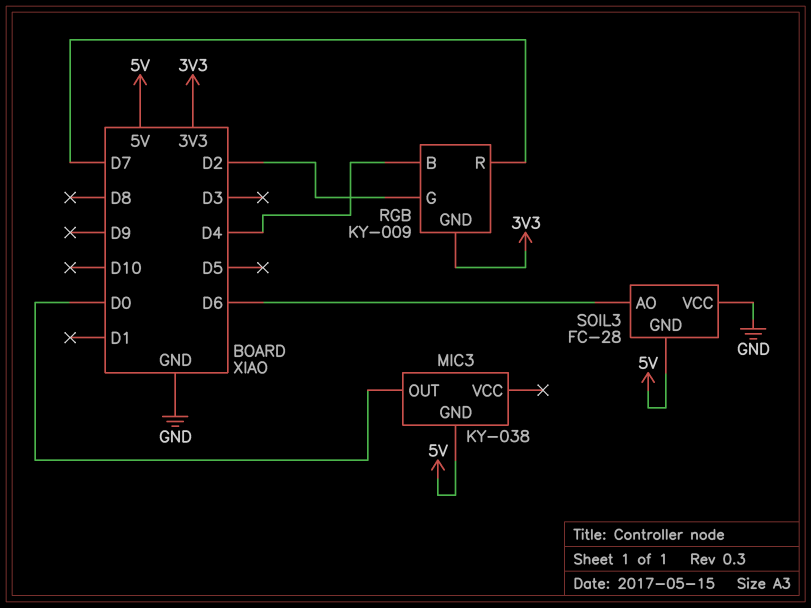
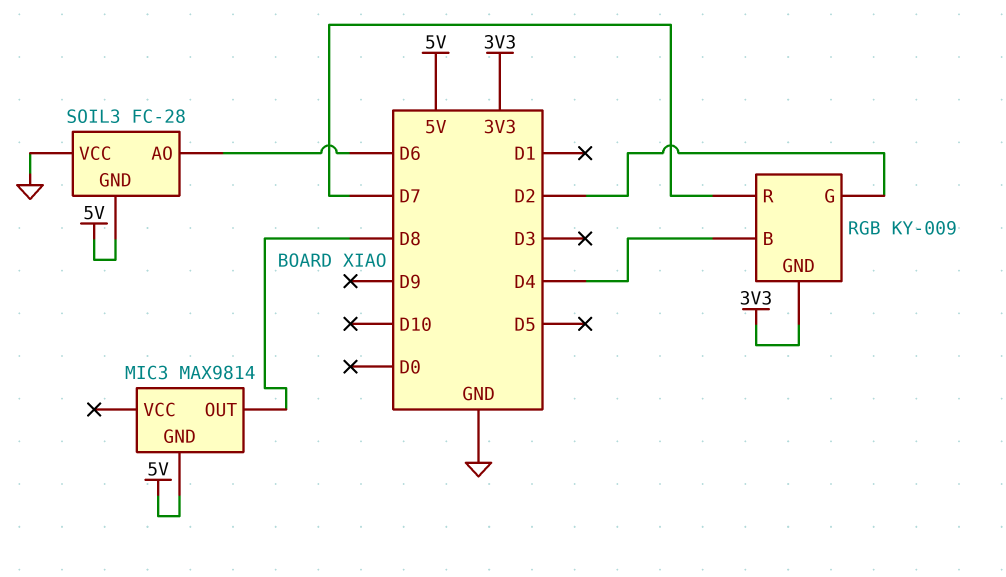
MIC3: KY-038 -> MAX9814
MIC3 pin OUT: D0 -> D8

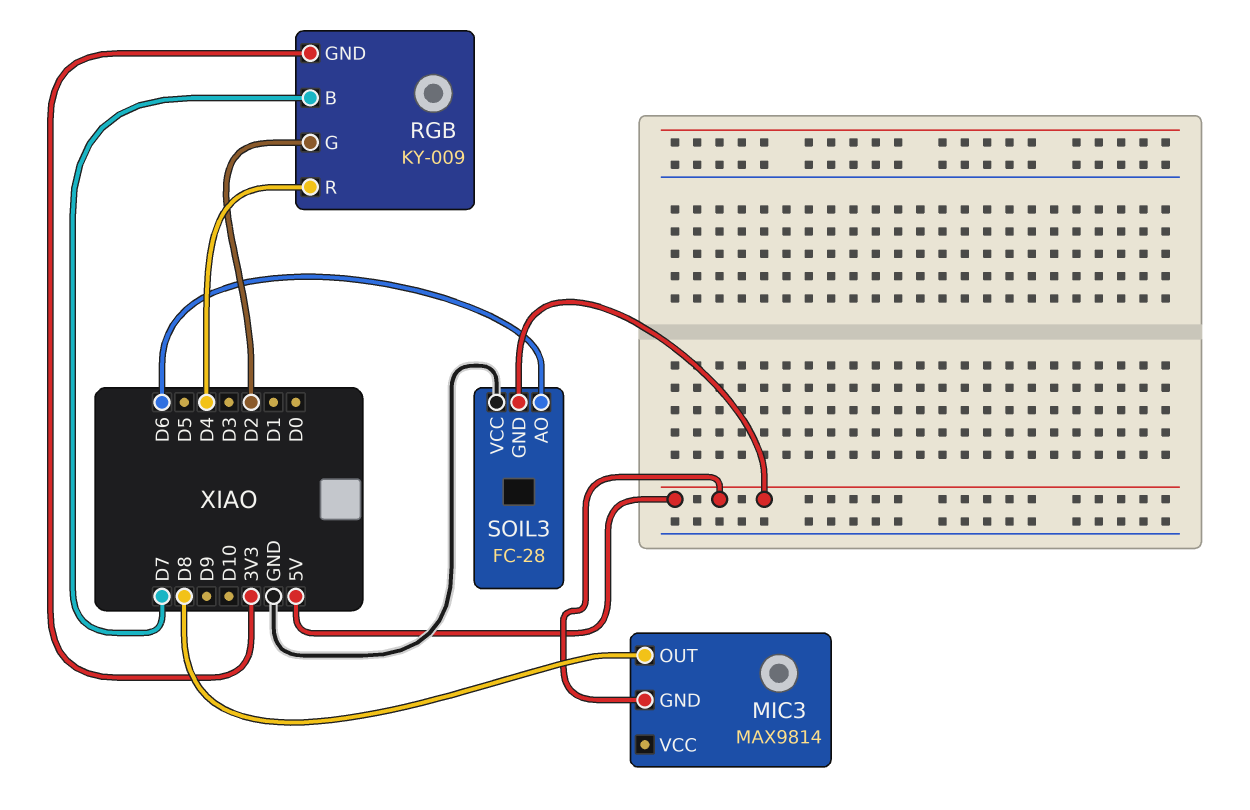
RGB pin B: D4 -> D7
RGB pin R: D7 -> D4

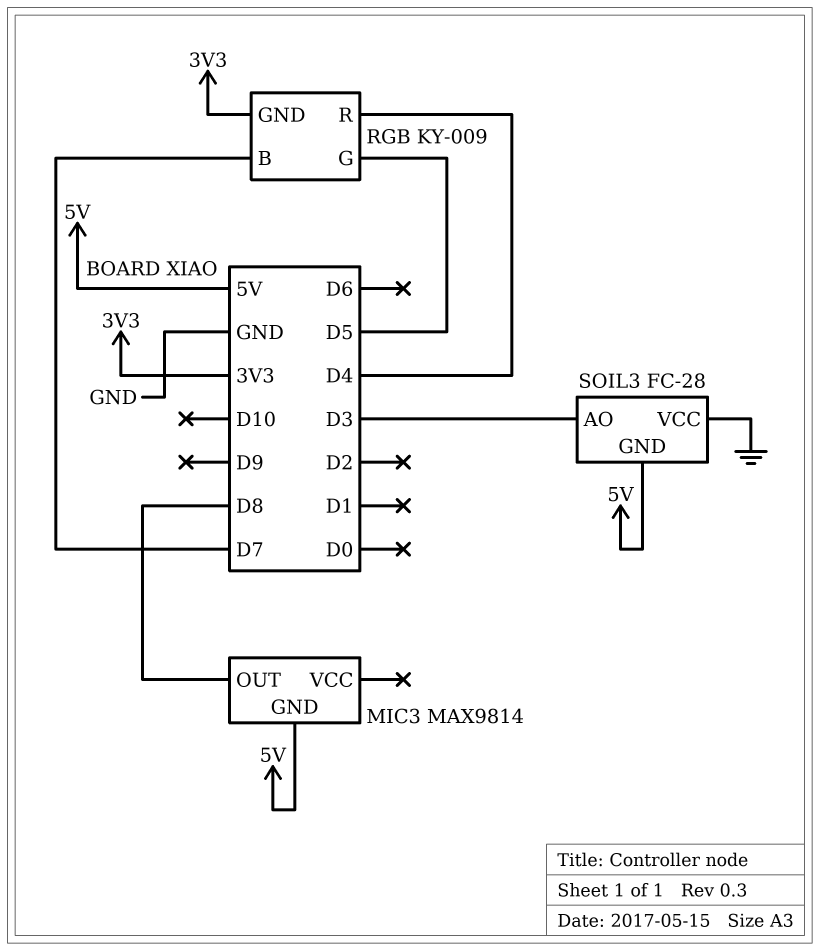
RGB pin G: D2 -> D5
SOIL3 pin AO: D6 -> D3

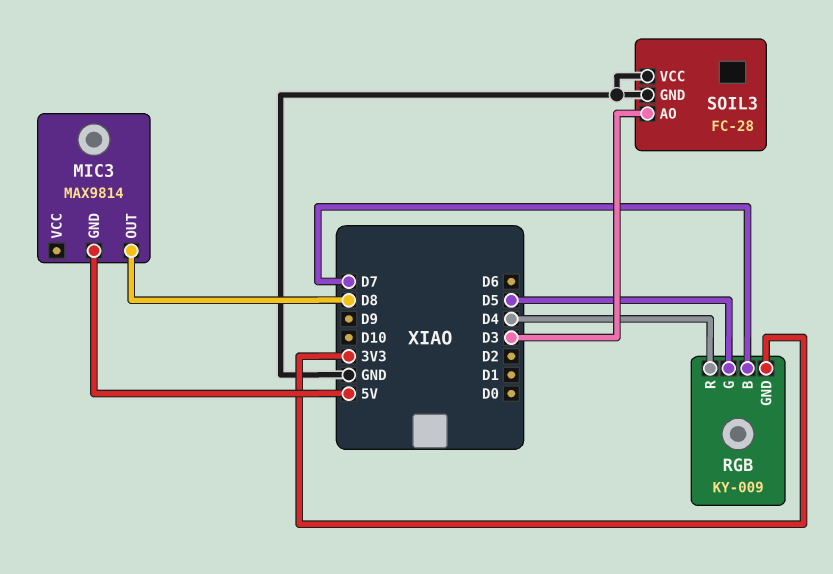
SOIL3 pin GND: 5V -> GND

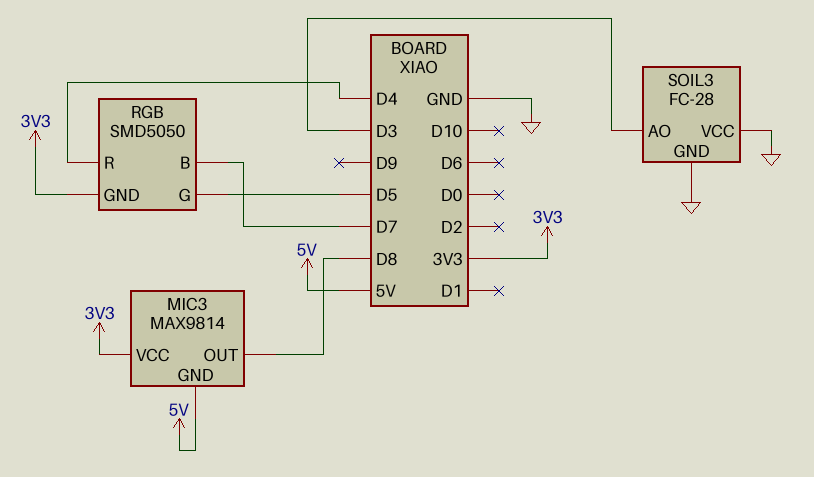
MIC3 pin VCC: none -> 3V3
RGB: KY-009 -> SMD5050

